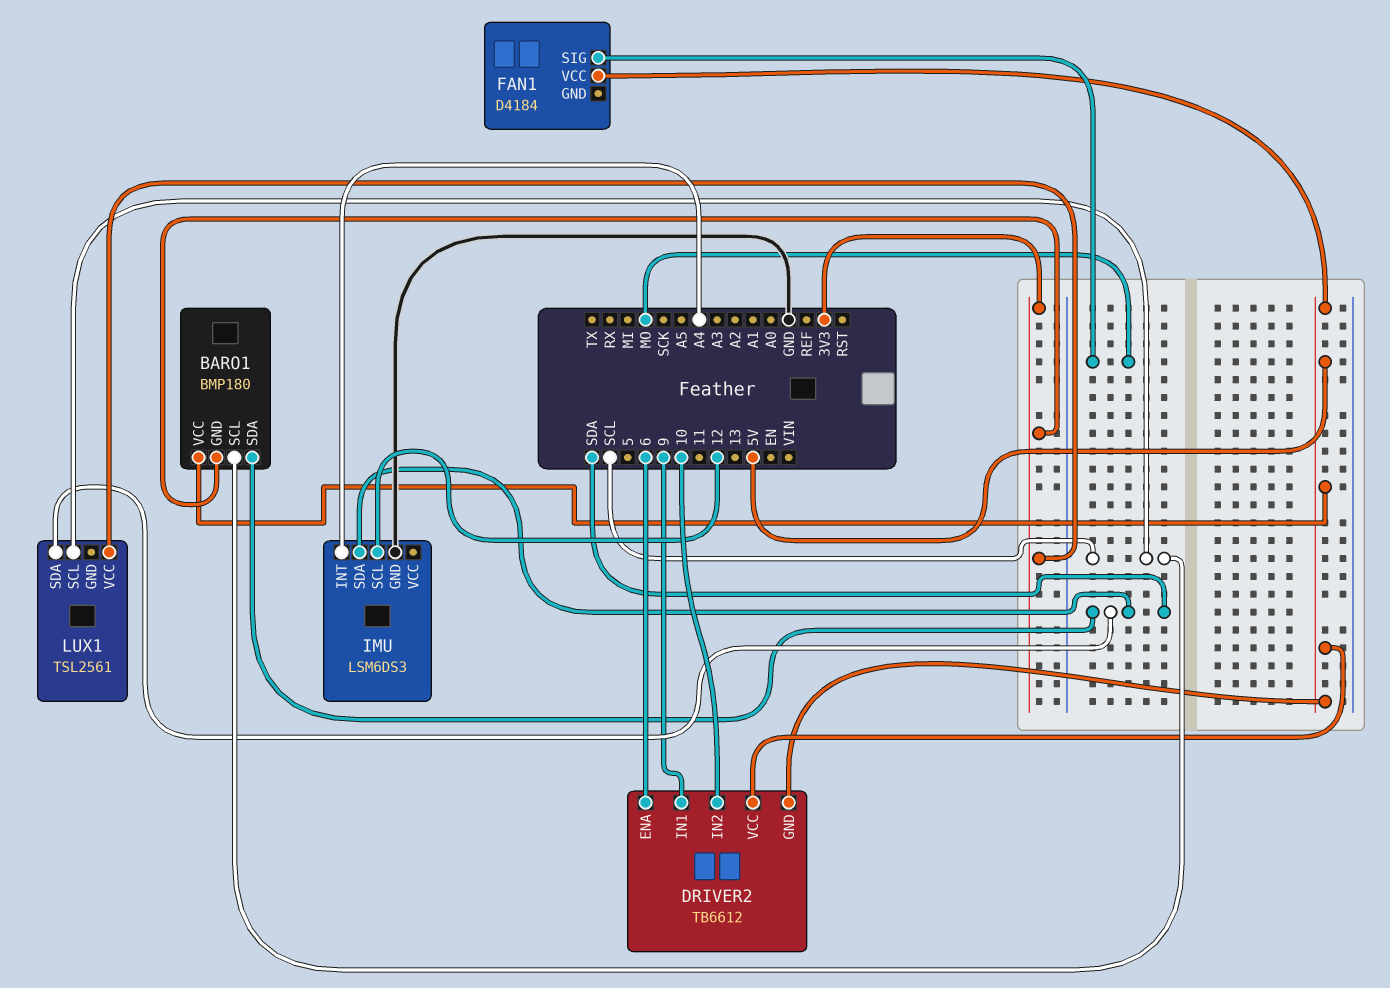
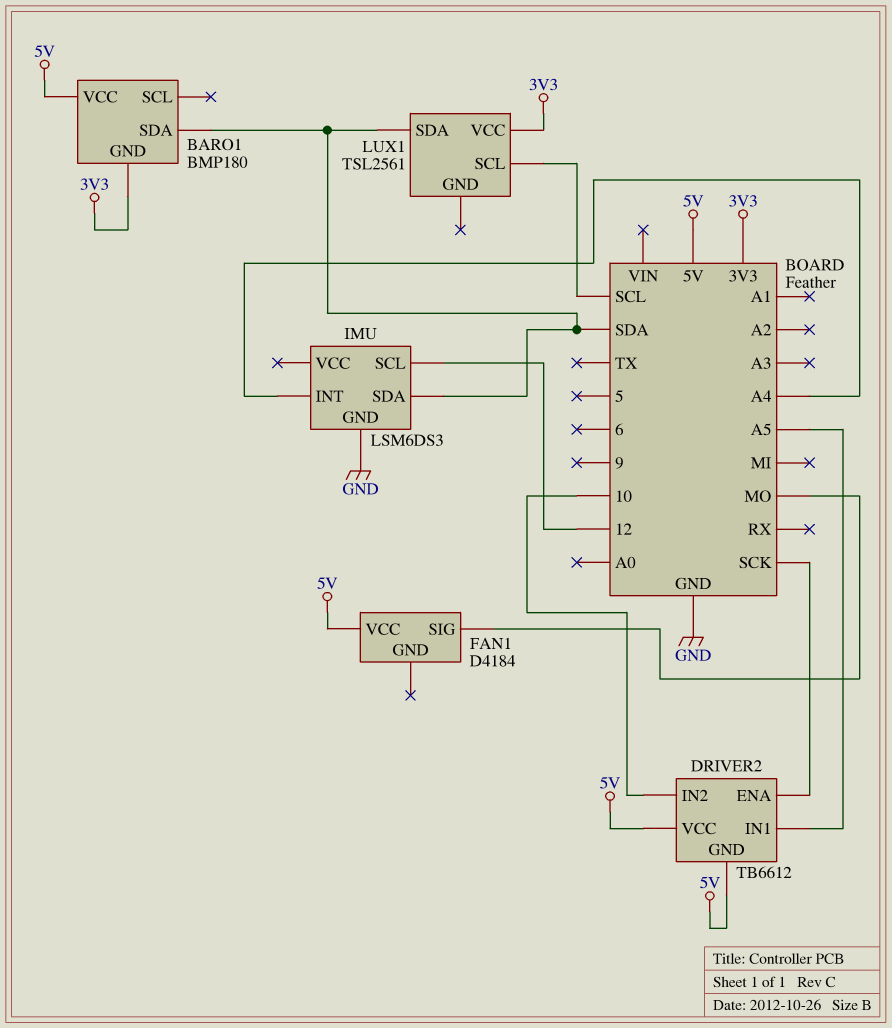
BARO1 pin SCL: SCL -> none
DRIVER2 pin ENA: 6 -> SCK
DRIVER2 pin IN1: 9 -> A5

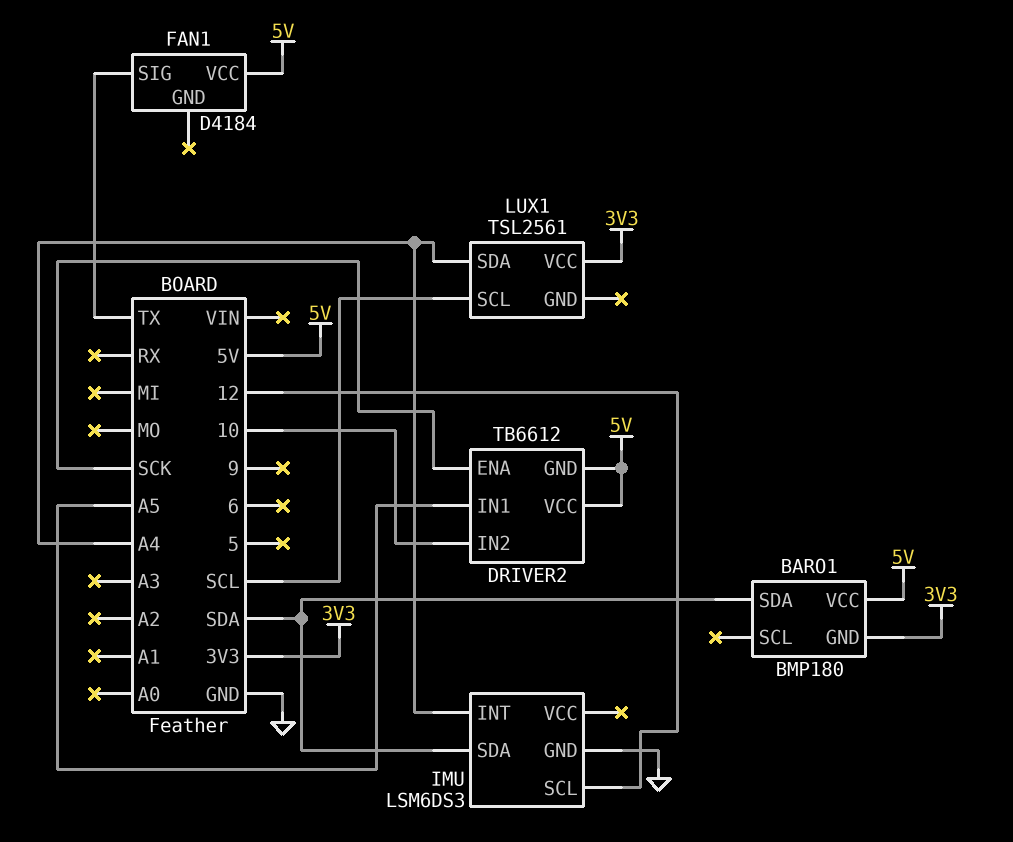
FAN1 pin SIG: MO -> TX
LUX1 pin SDA: SDA -> A4

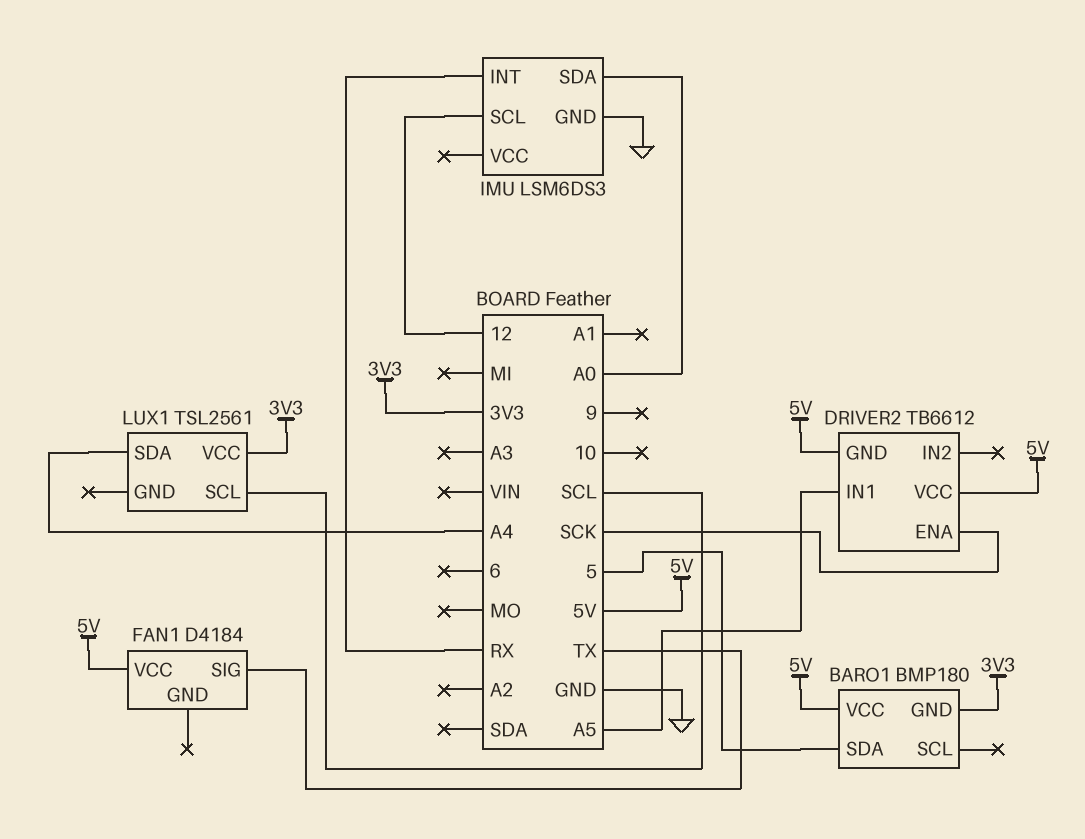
BARO1 pin SDA: SDA -> 5
DRIVER2 pin IN2: 10 -> none
IMU pin INT: A4 -> RX
IMU pin SDA: SDA -> A0

